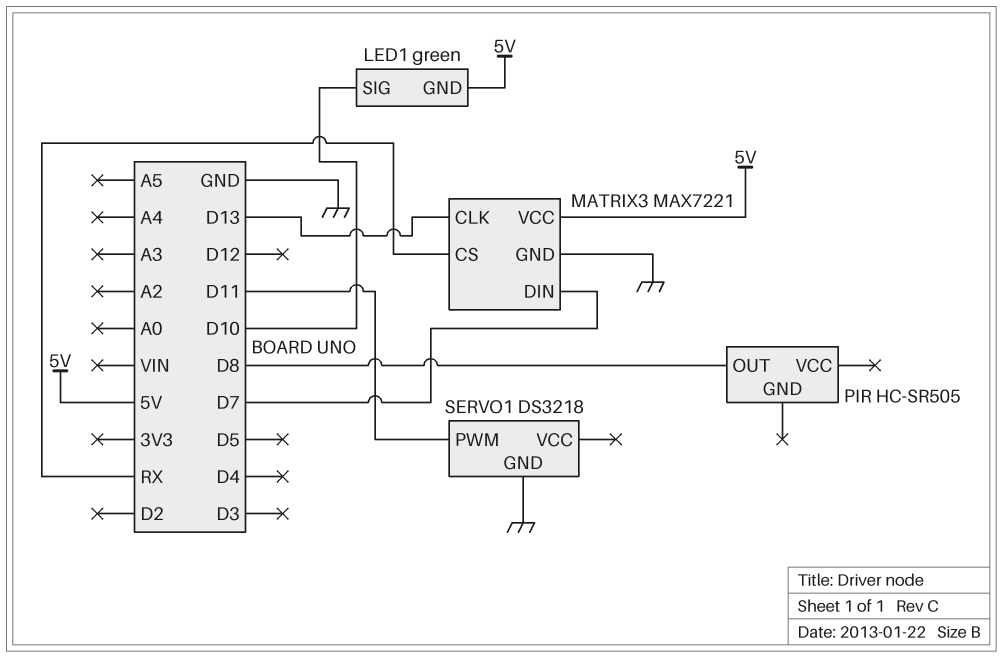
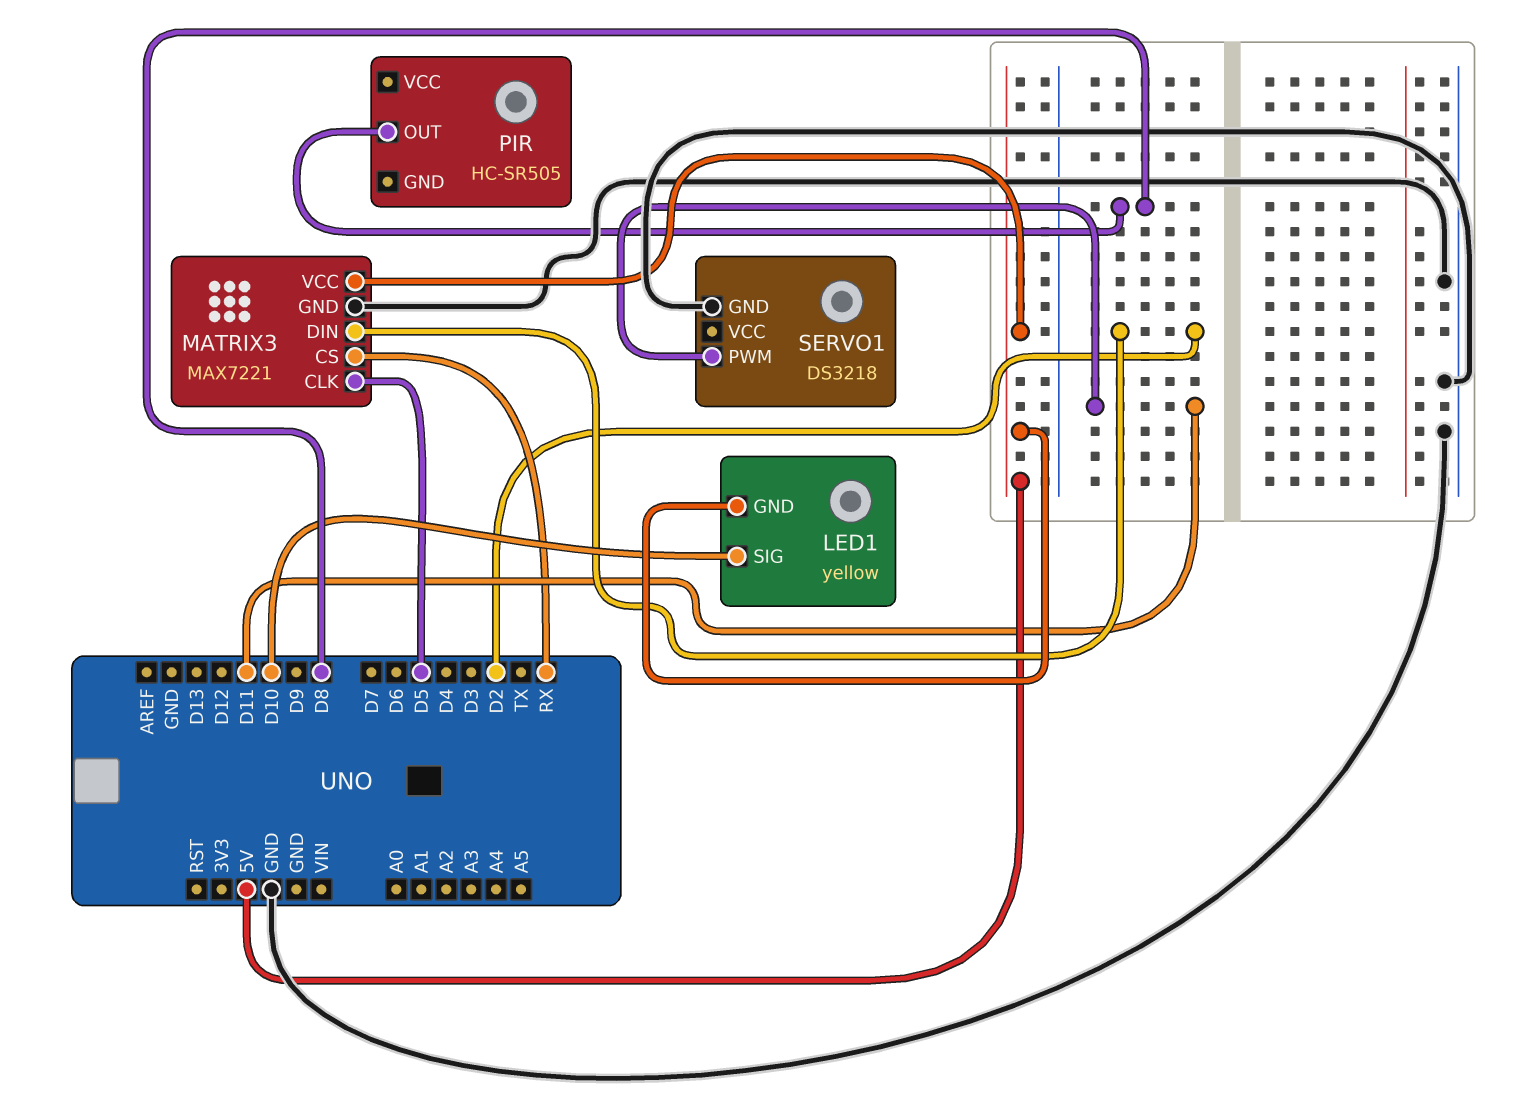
LED1: green -> yellow
MATRIX3 pin CLK: D13 -> D5
MATRIX3 pin DIN: D7 -> D2

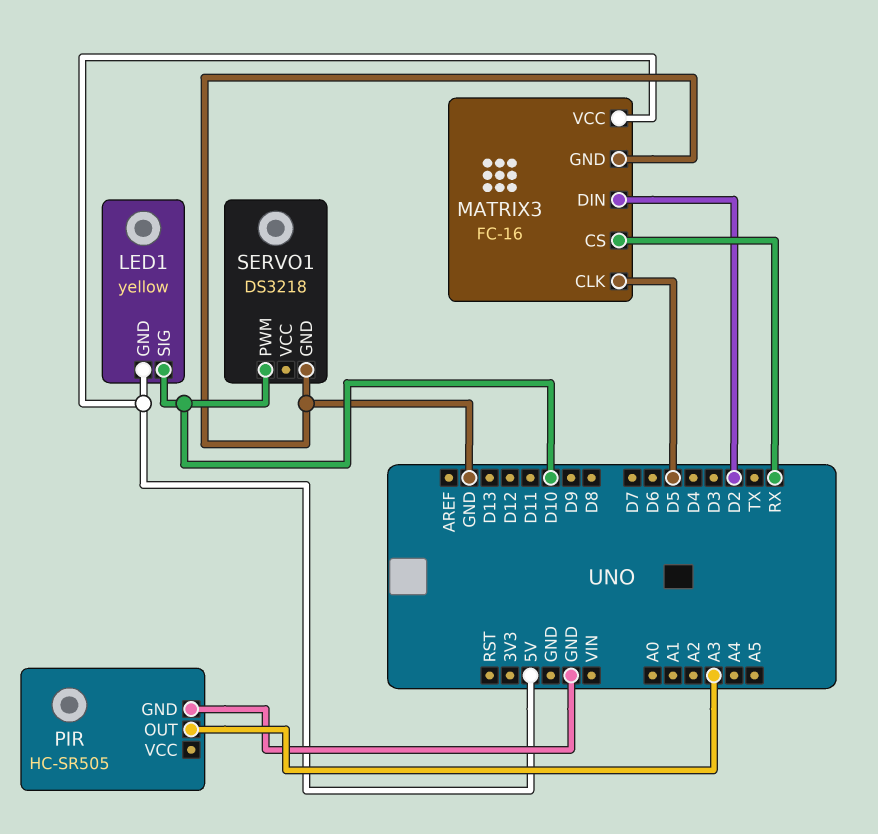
MATRIX3: MAX7221 -> FC-16
PIR pin GND: none -> GND
PIR pin OUT: D8 -> A3
SERVO1 pin PWM: D11 -> D10

